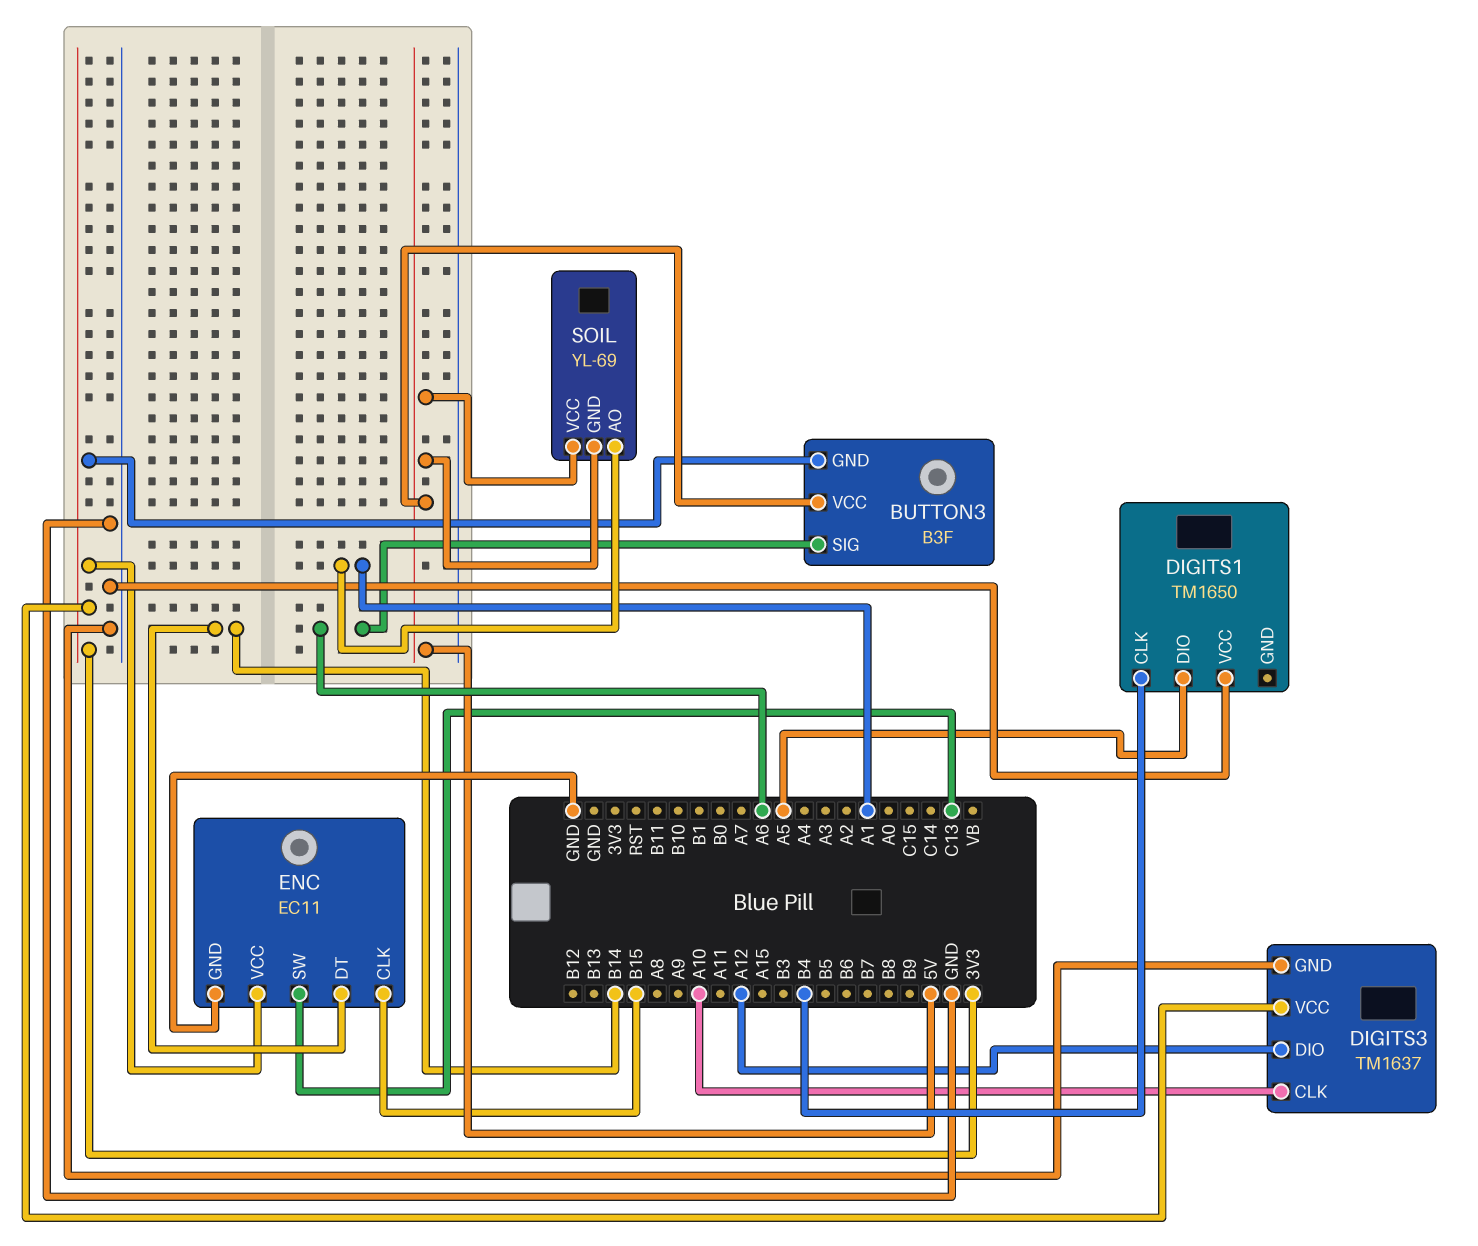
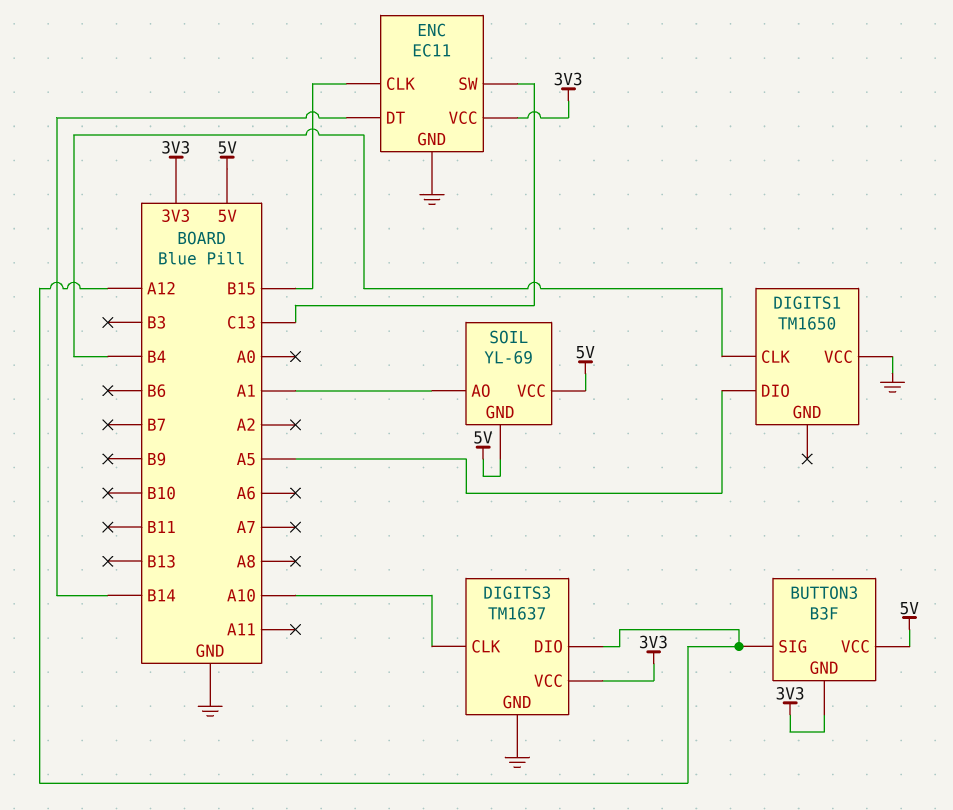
BUTTON3 pin SIG: A6 -> A12

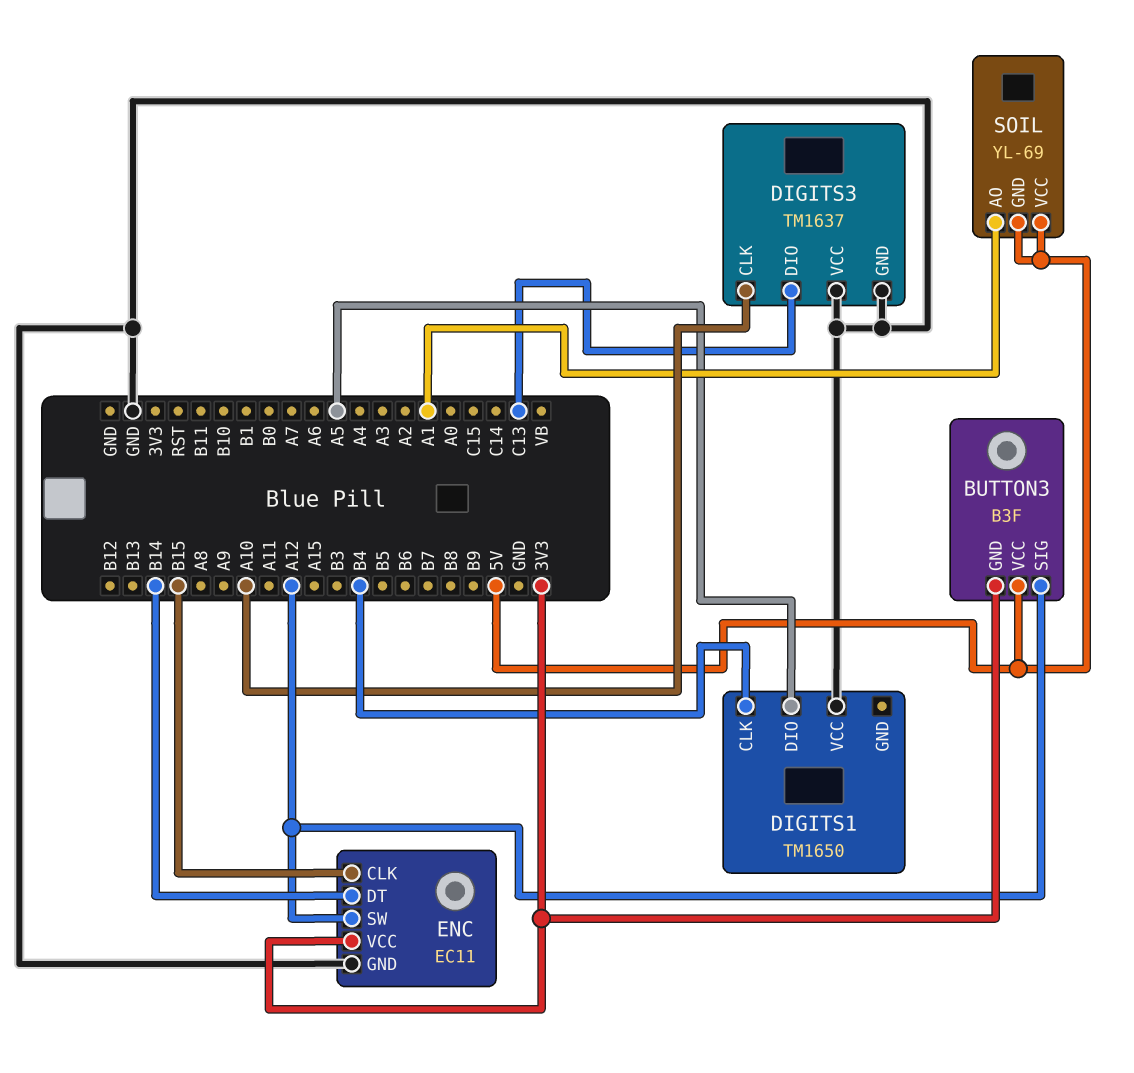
DIGITS3 pin DIO: A12 -> C13
DIGITS3 pin VCC: 3V3 -> GND
ENC pin SW: C13 -> A12

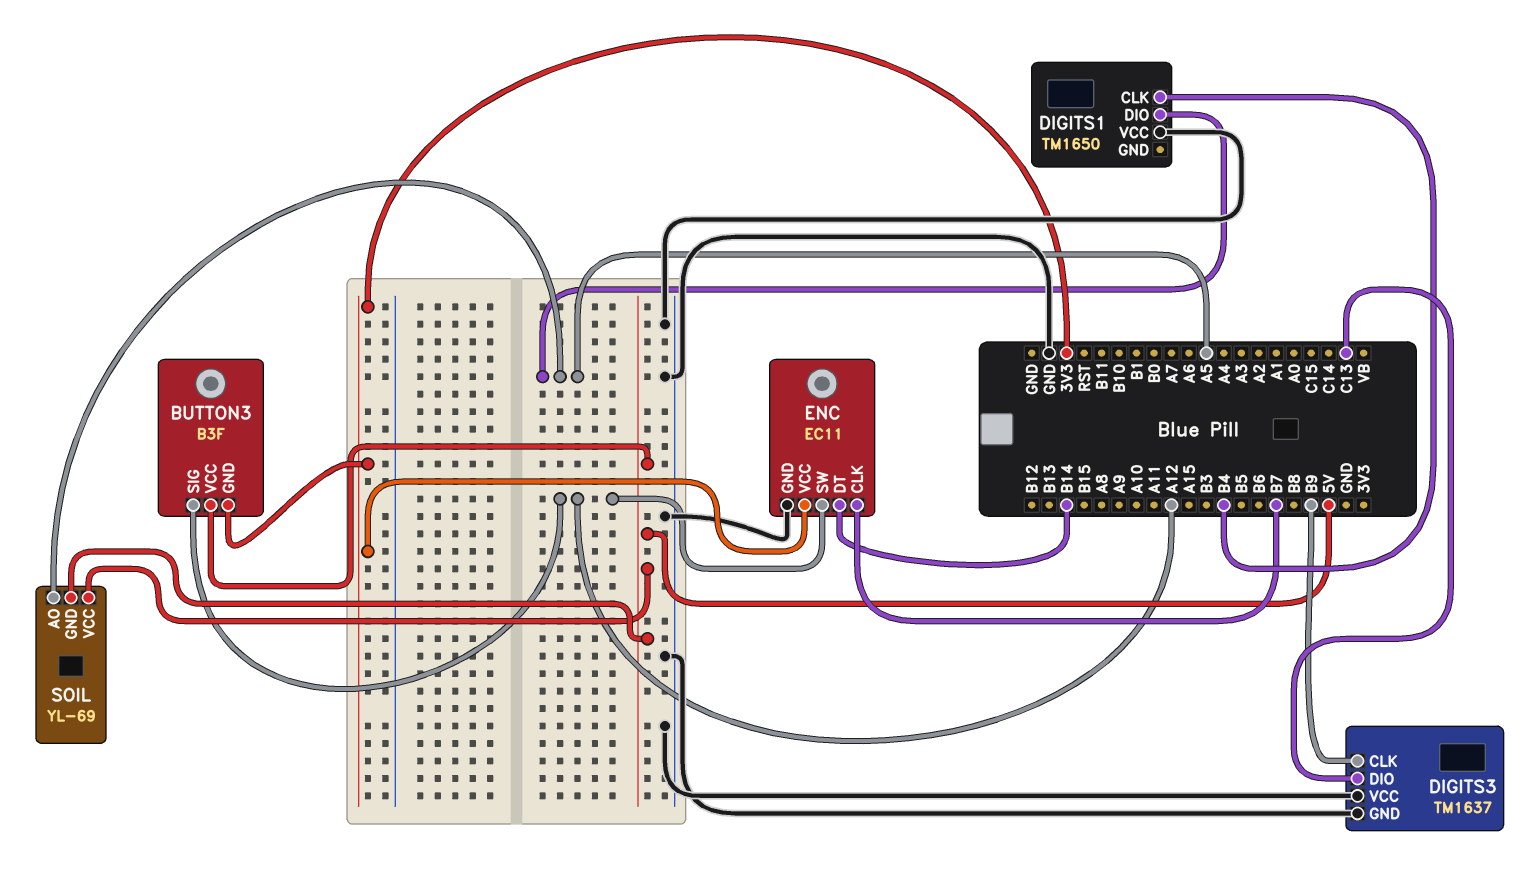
DIGITS3 pin CLK: A10 -> B9
ENC pin CLK: B15 -> B7
SOIL pin AO: A1 -> A5

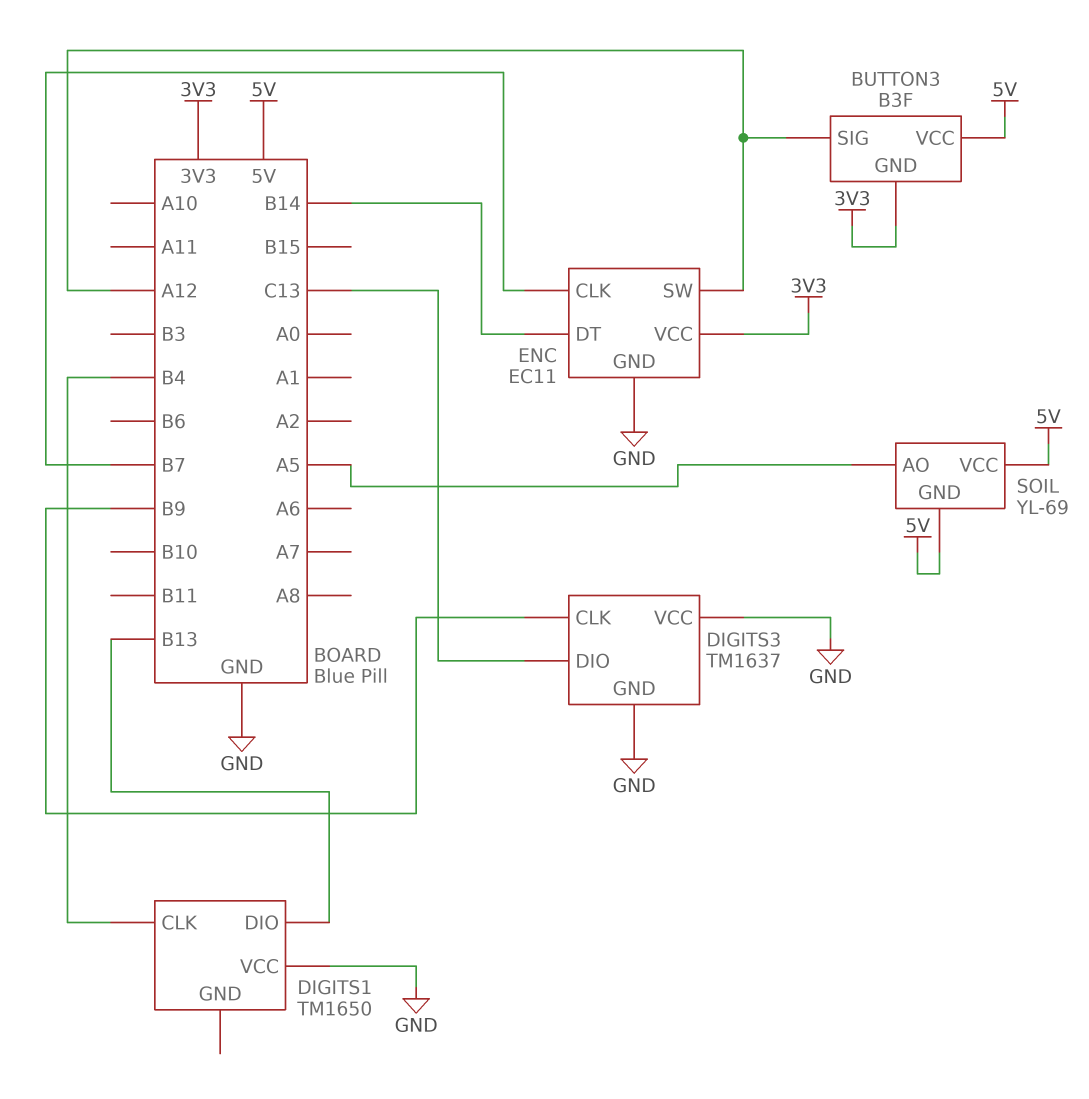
DIGITS1 pin DIO: A5 -> B13

